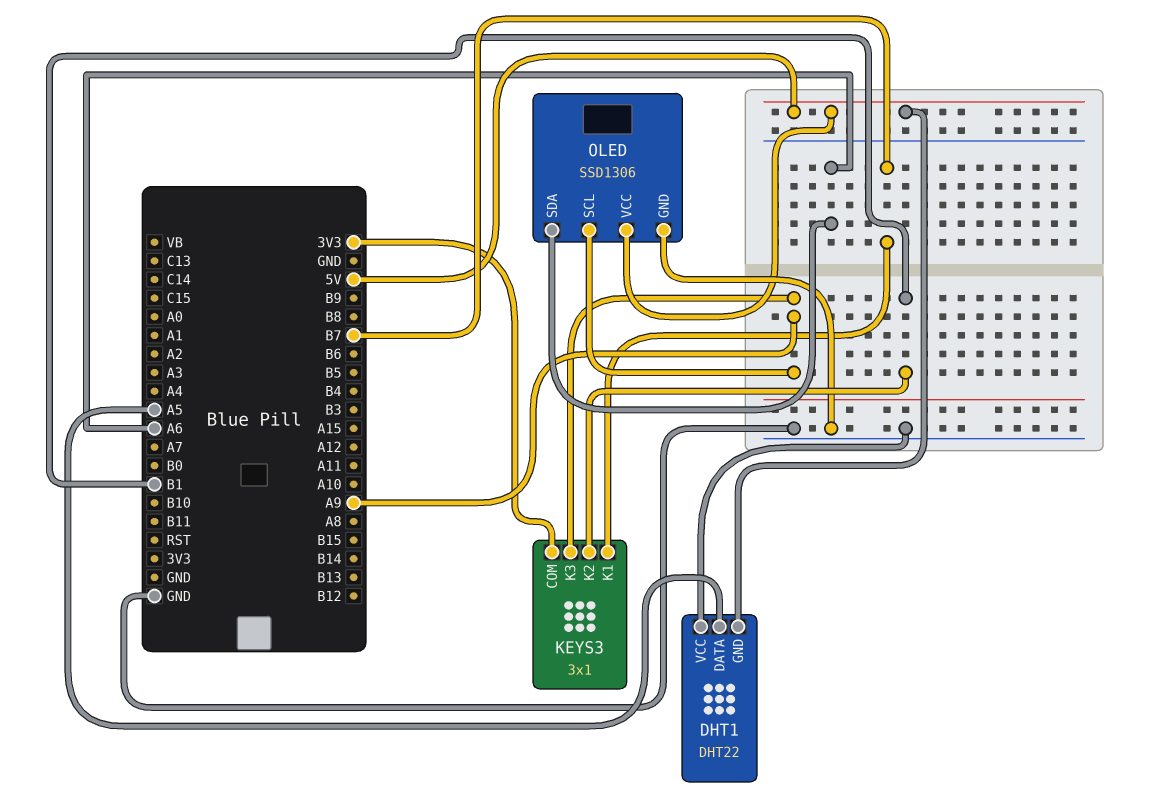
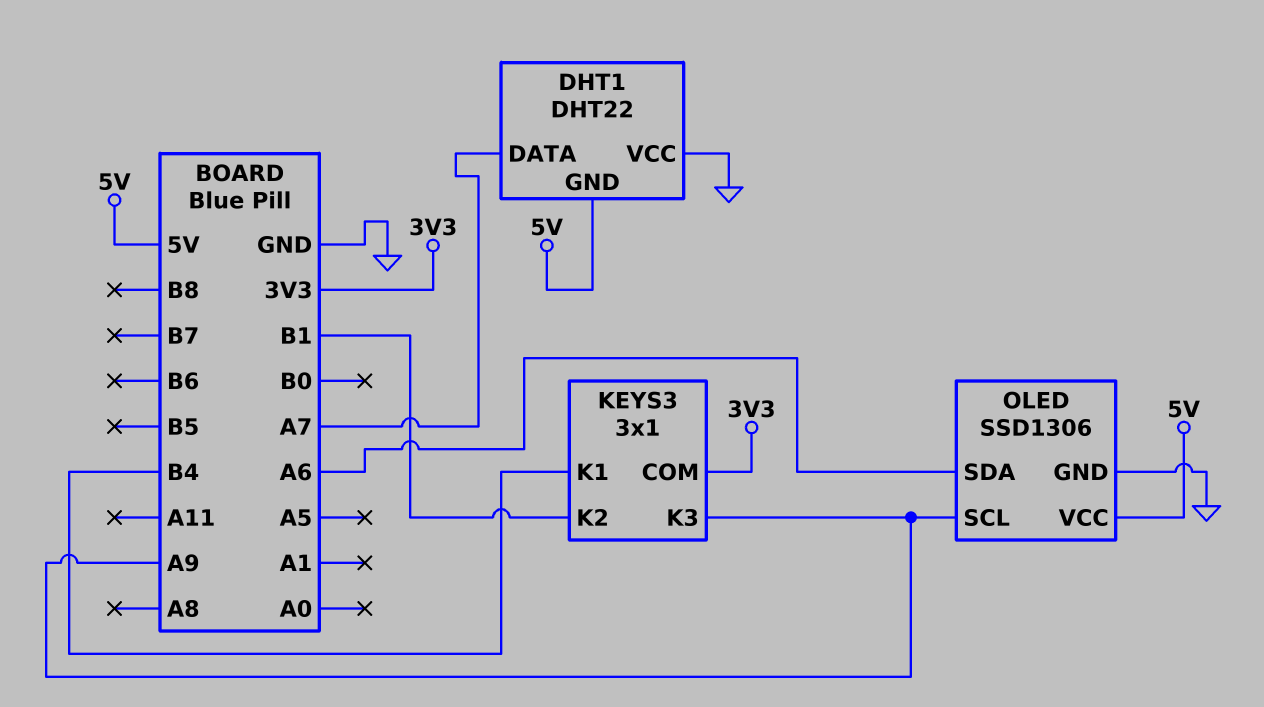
DHT1 pin DATA: A5 -> A7
KEYS3 pin K1: B7 -> B4

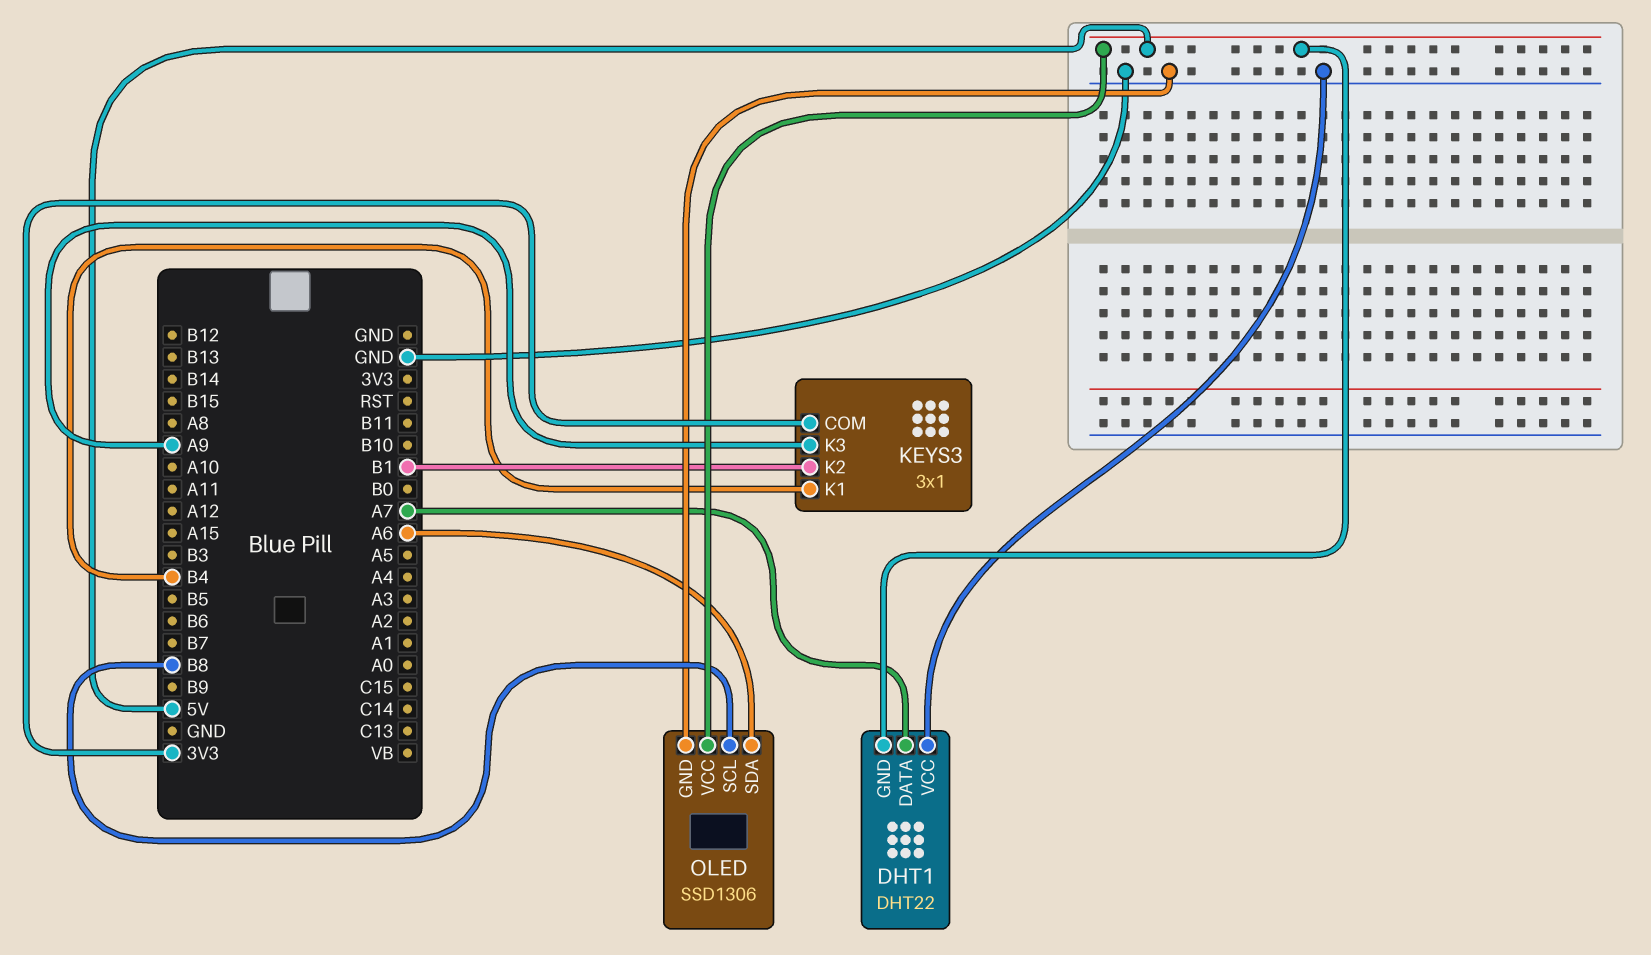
OLED pin SCL: A9 -> B8

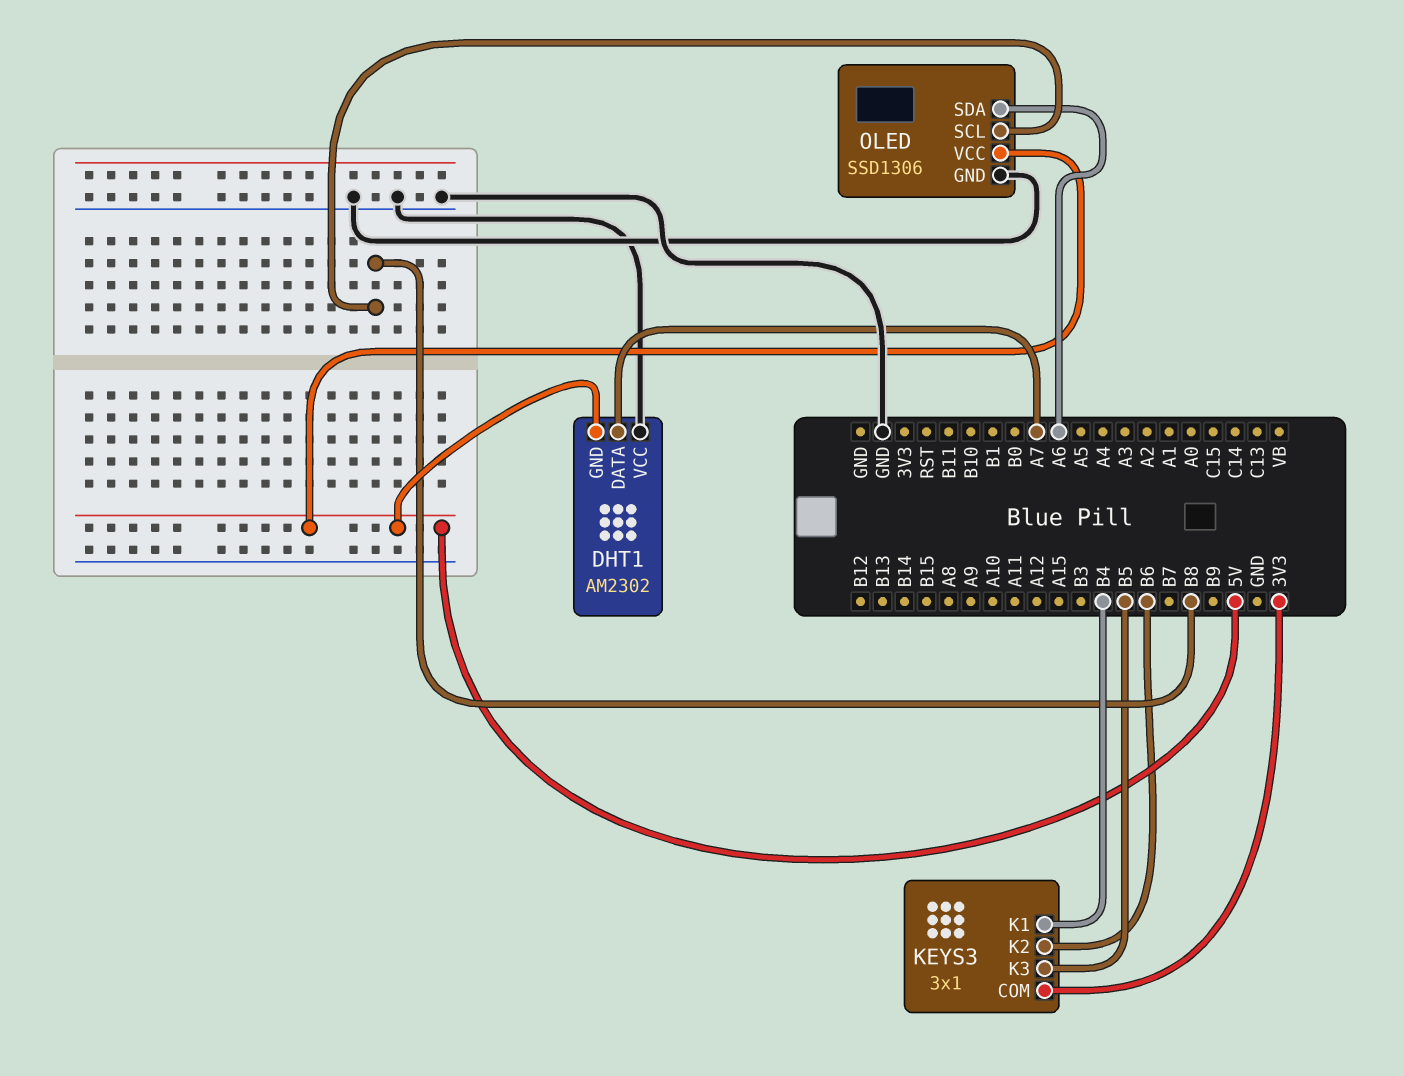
DHT1: DHT22 -> AM2302
KEYS3 pin K2: B1 -> B6
KEYS3 pin K3: A9 -> B5

